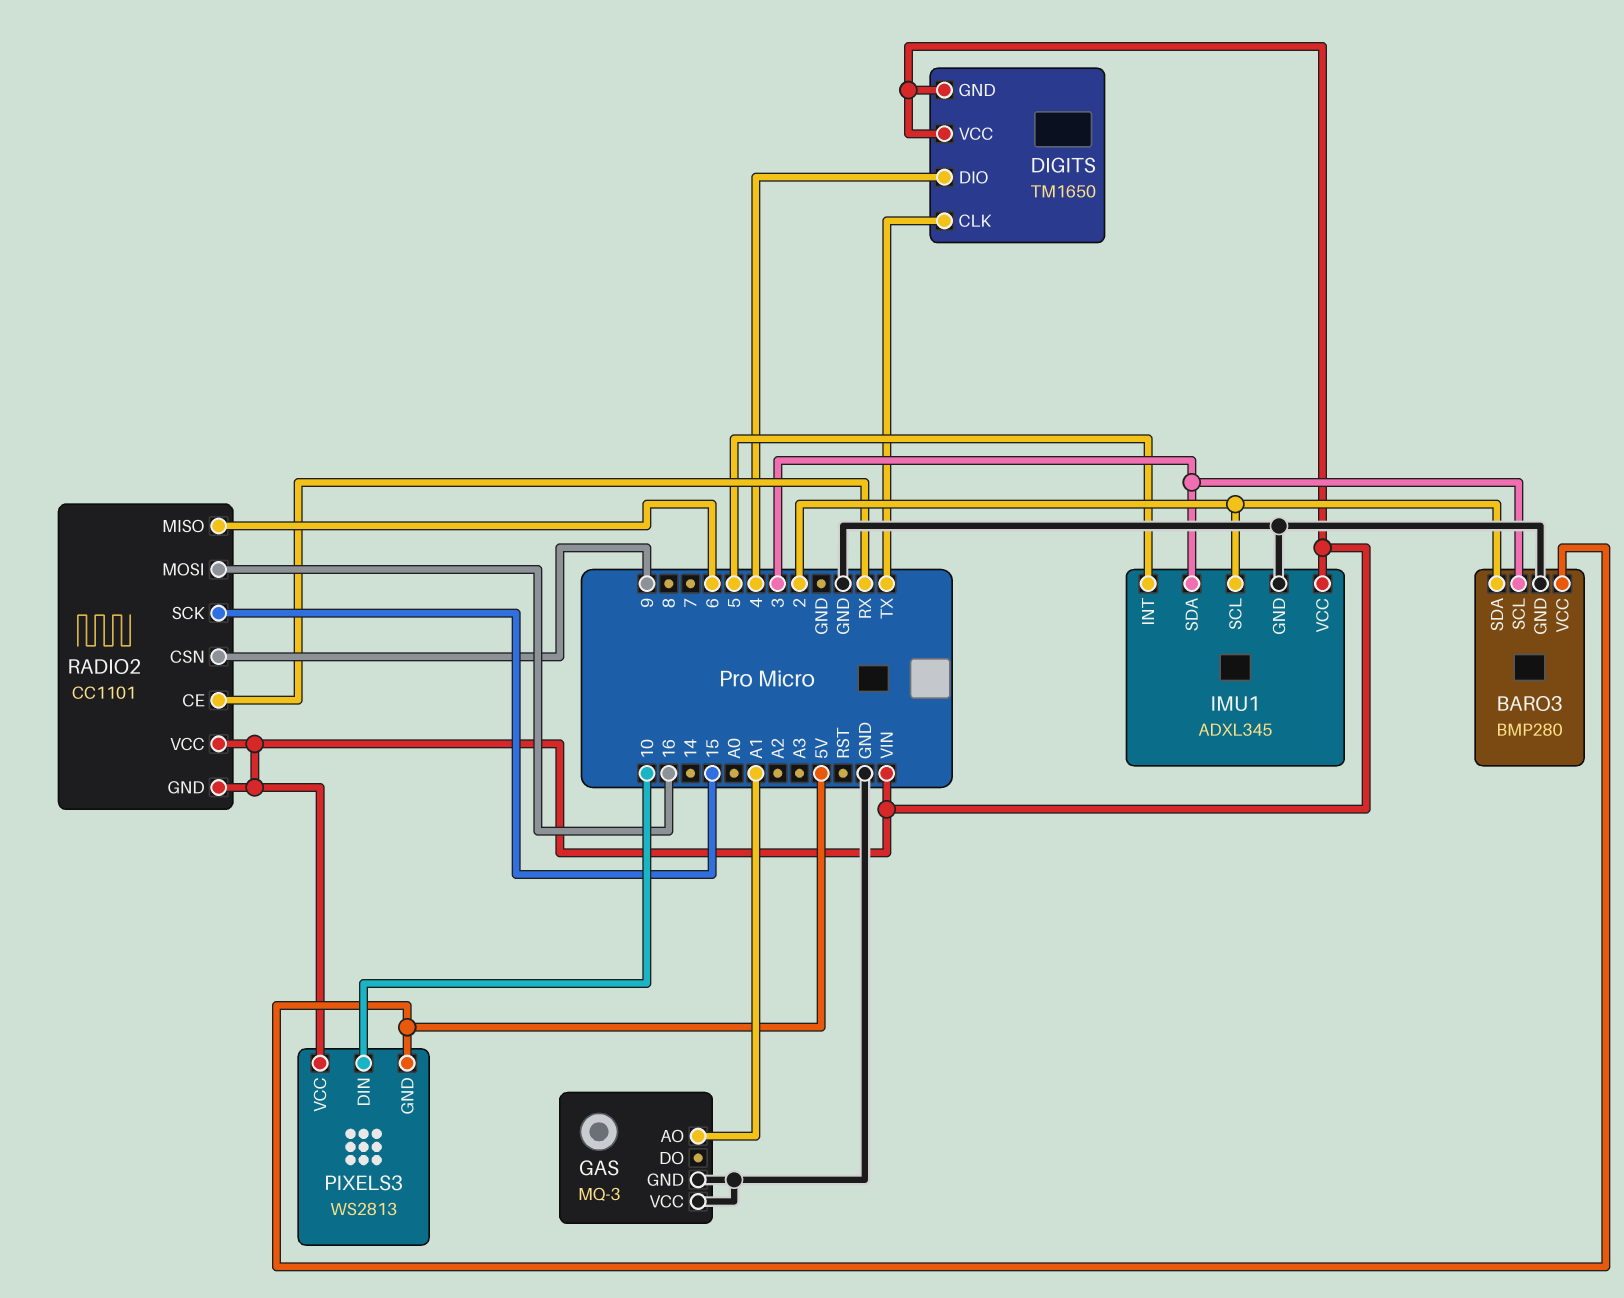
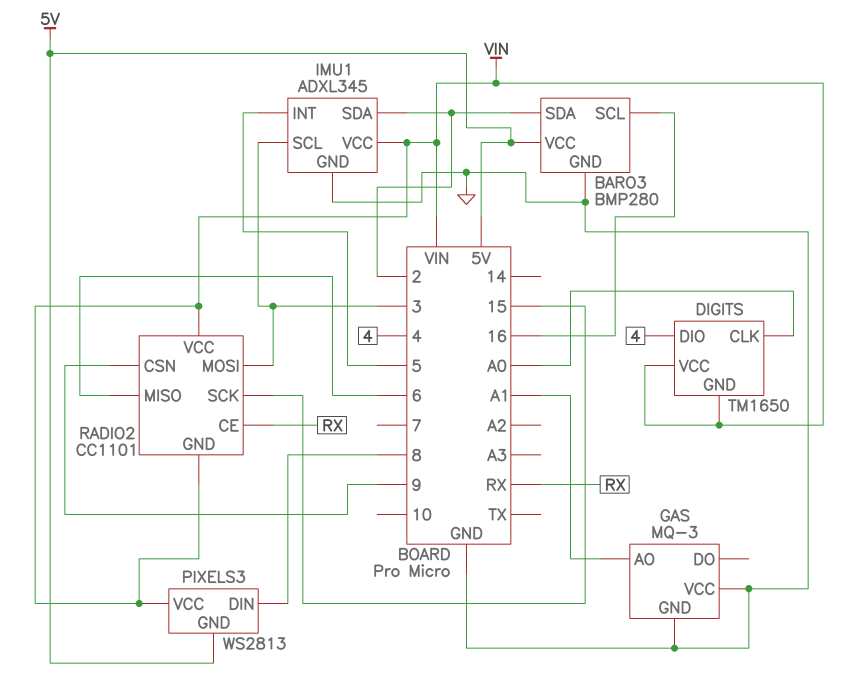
BARO3 pin SCL: 3 -> 16
DIGITS pin CLK: TX -> A0
IMU1 pin SCL: 2 -> 3
IMU1 pin SDA: 3 -> 2
PIXELS3 pin DIN: 10 -> 8
RADIO2 pin MOSI: 16 -> 3

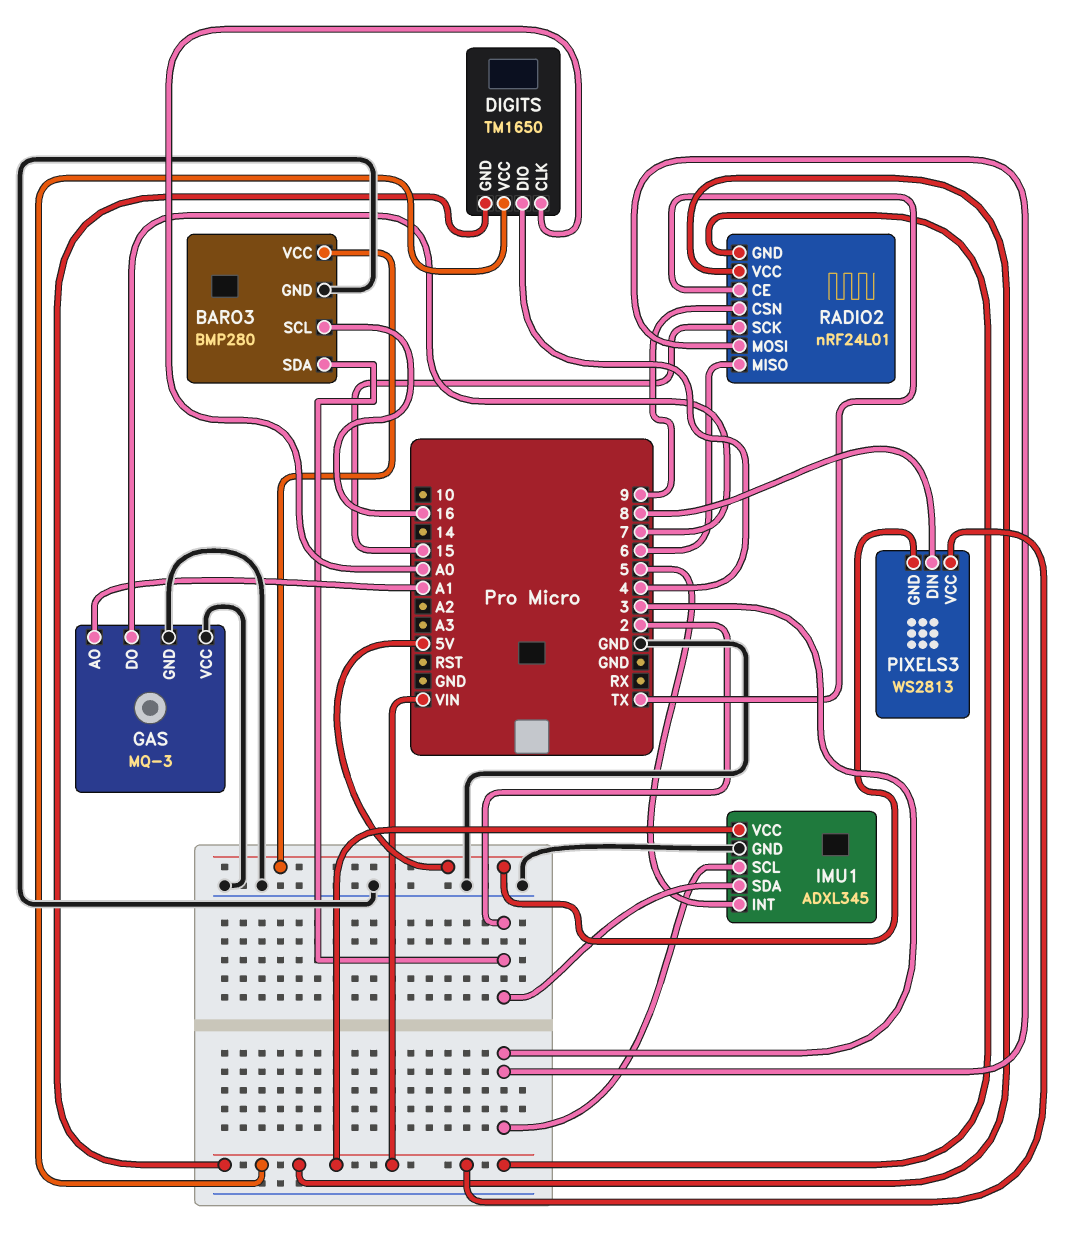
GAS pin DO: none -> 7
RADIO2: CC1101 -> nRF24L01
RADIO2 pin CE: RX -> TX

